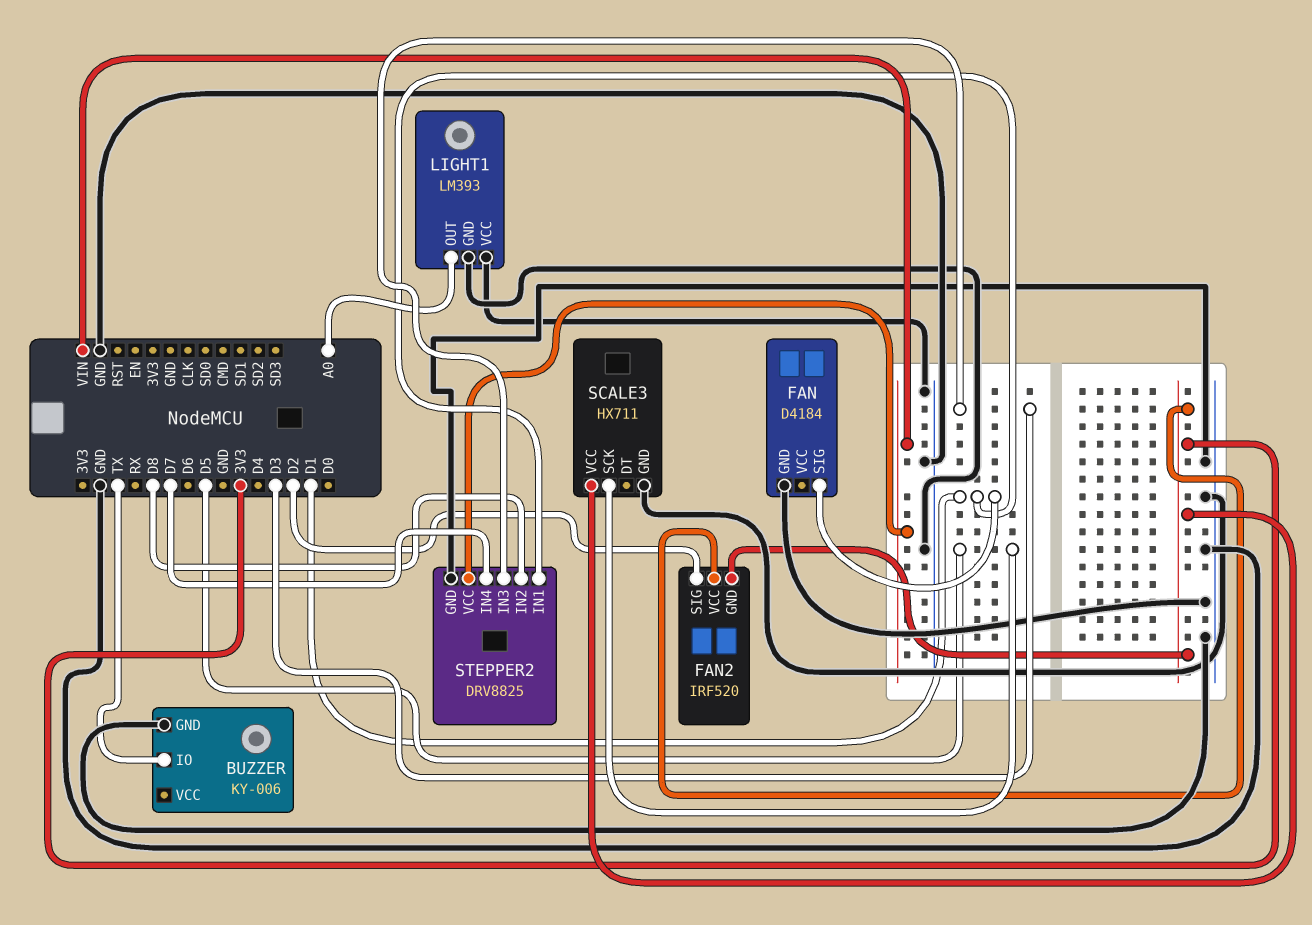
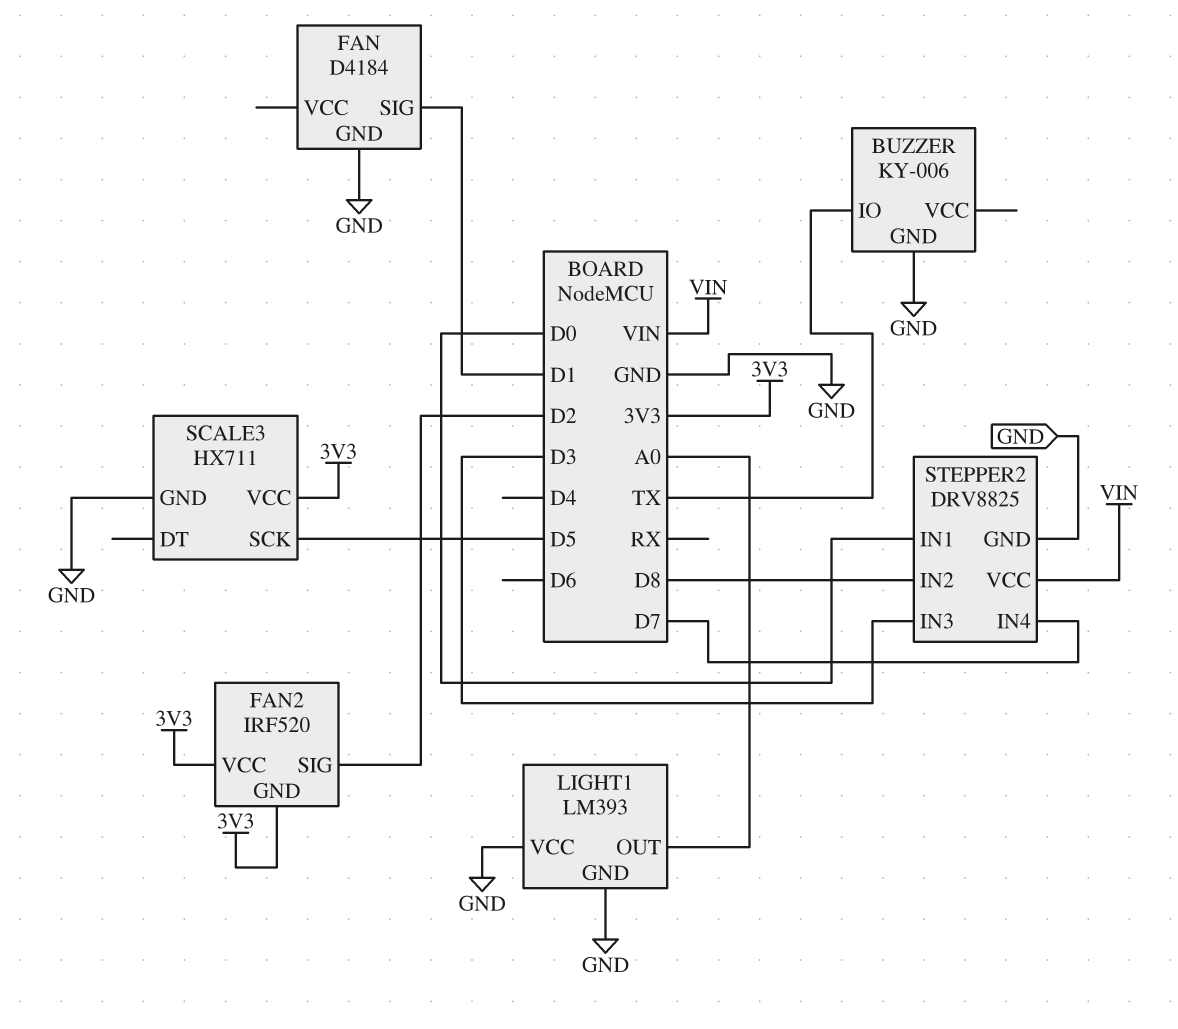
STEPPER2 pin IN1: D1 -> D0

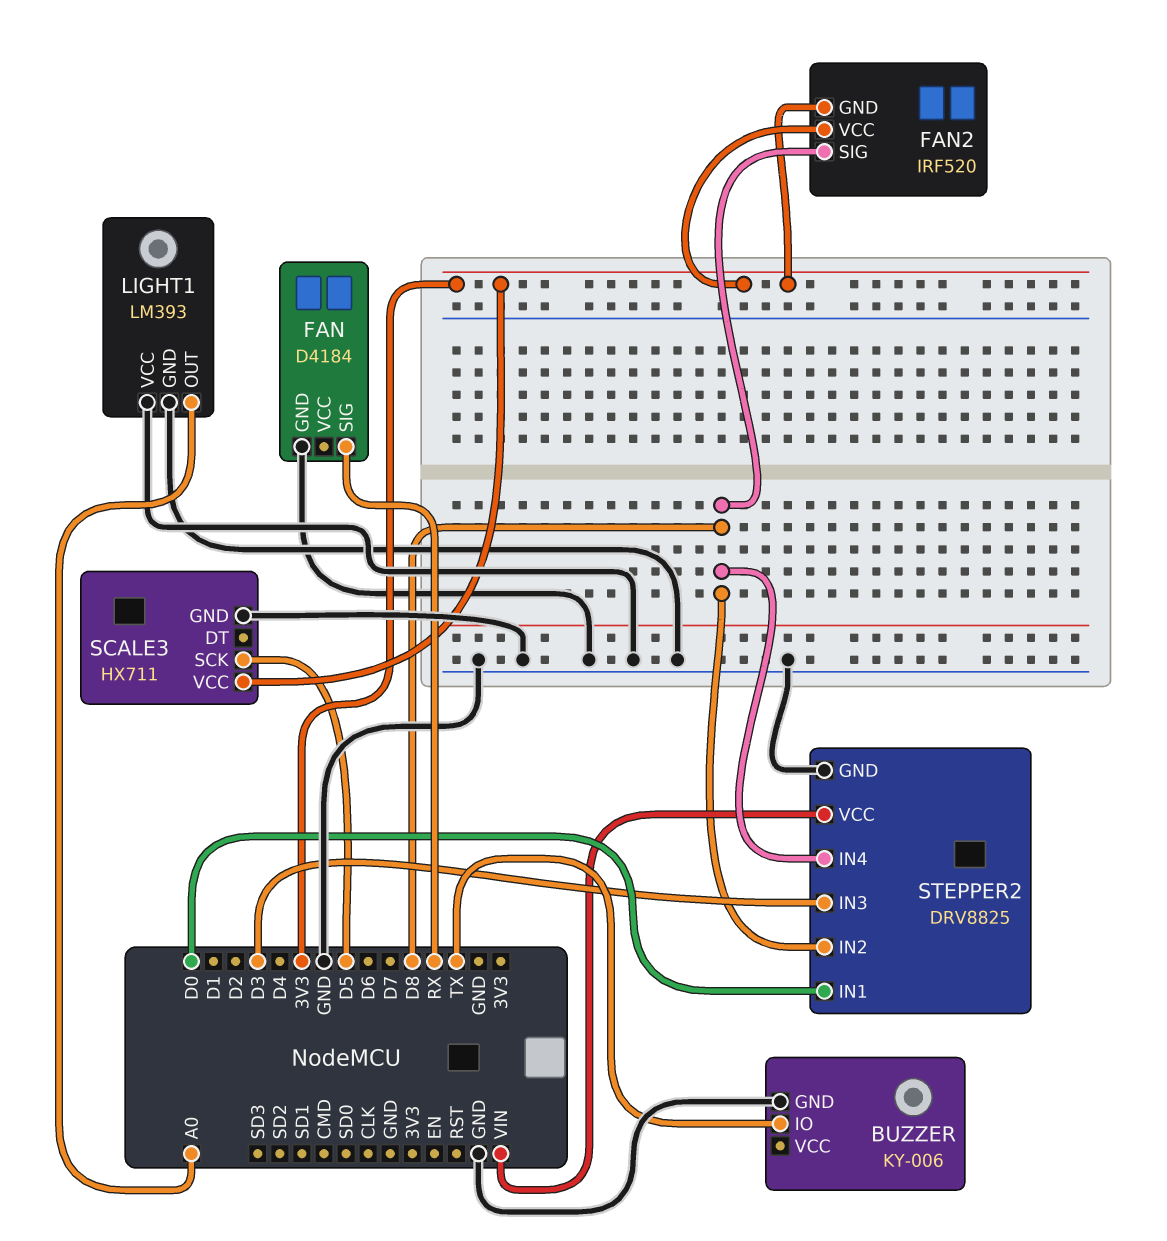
FAN pin SIG: D1 -> RX
FAN2 pin SIG: D2 -> D8
STEPPER2 pin IN4: D7 -> D8

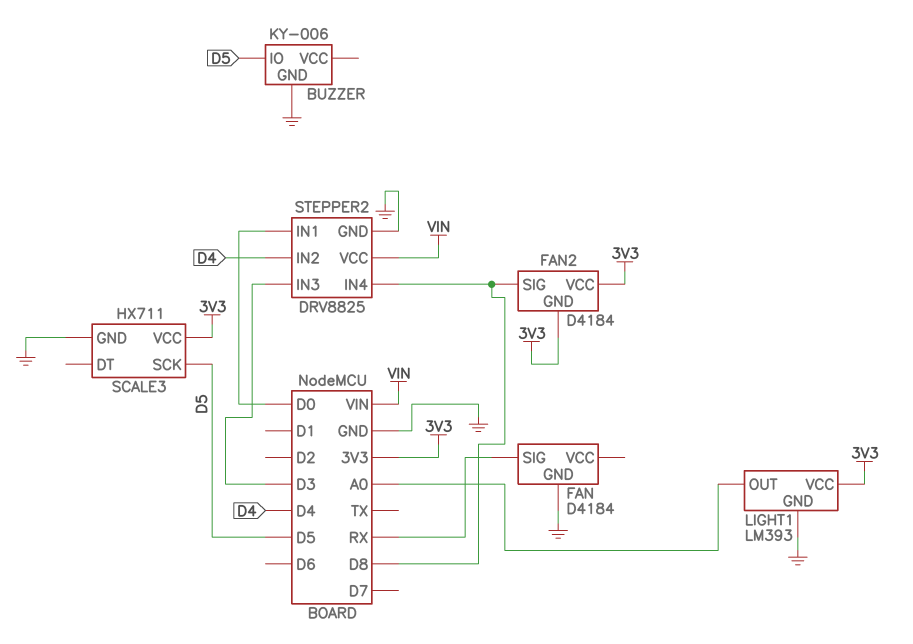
BUZZER pin IO: TX -> D5
FAN2: IRF520 -> D4184
LIGHT1 pin VCC: GND -> 3V3
STEPPER2 pin IN2: D8 -> D4

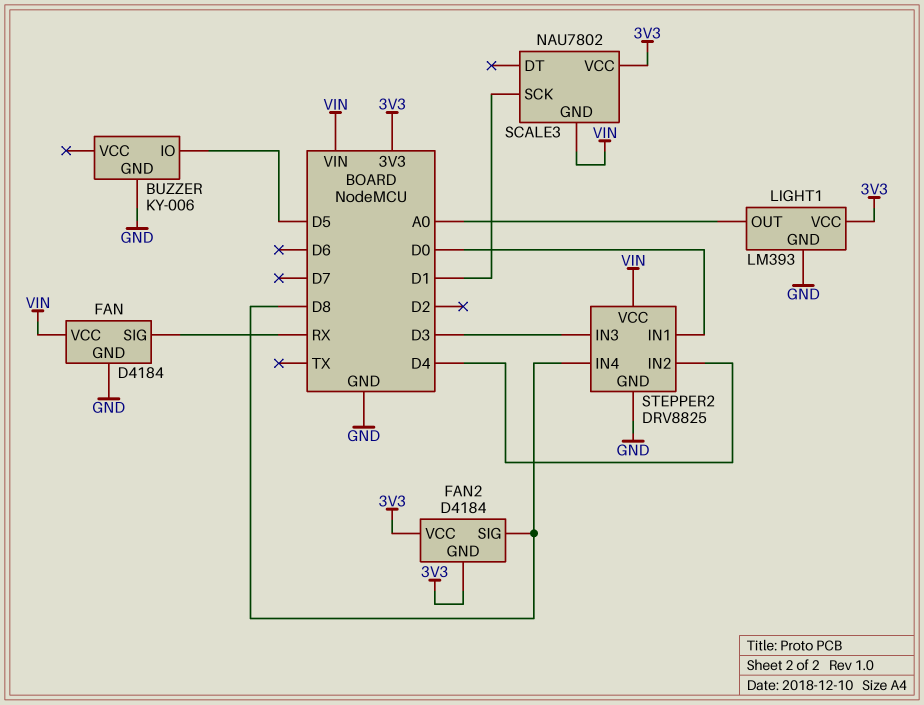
FAN pin VCC: none -> VIN
SCALE3: HX711 -> NAU7802
SCALE3 pin GND: GND -> VIN
SCALE3 pin SCK: D5 -> D1

